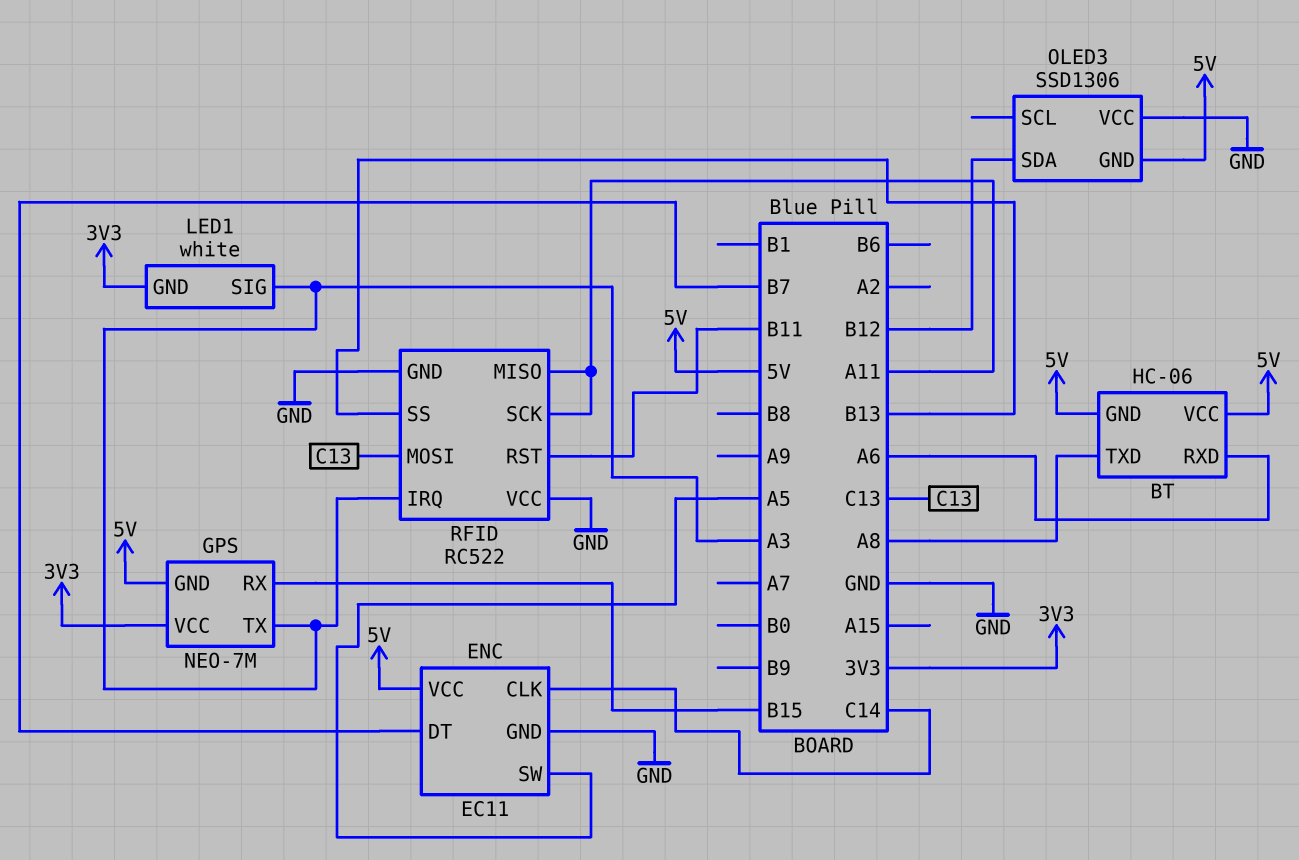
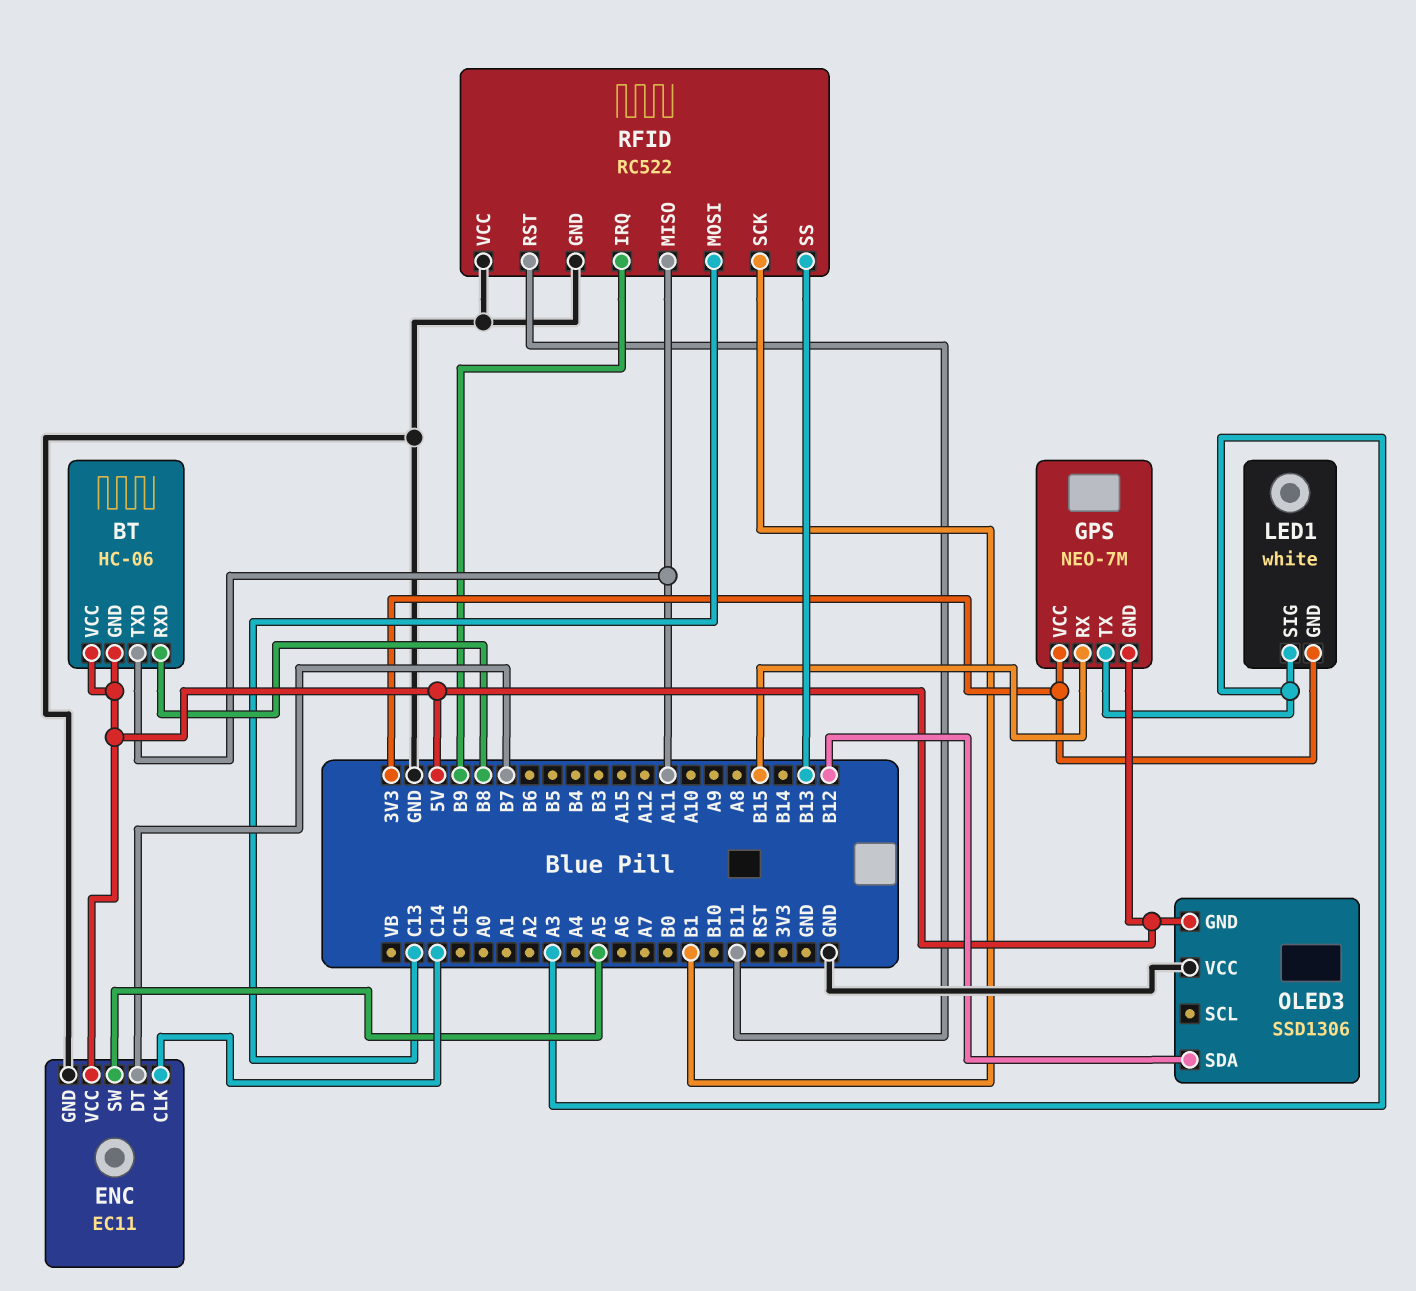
BT pin RXD: A6 -> B8
BT pin TXD: A8 -> A11
RFID pin IRQ: A3 -> B9
RFID pin SCK: A11 -> B1

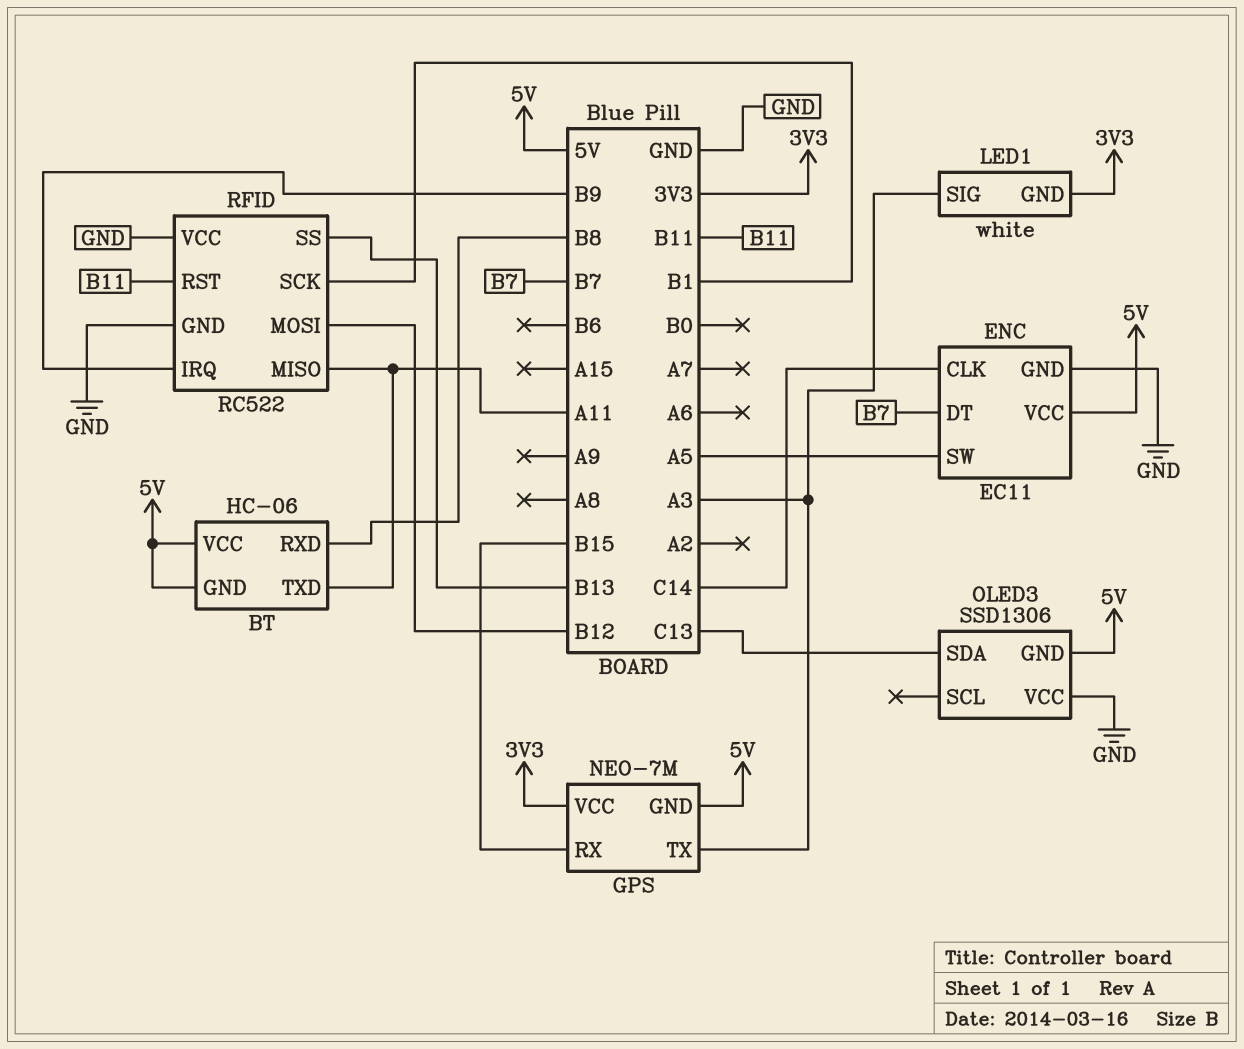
OLED3 pin SDA: B12 -> C13
RFID pin MOSI: C13 -> B12

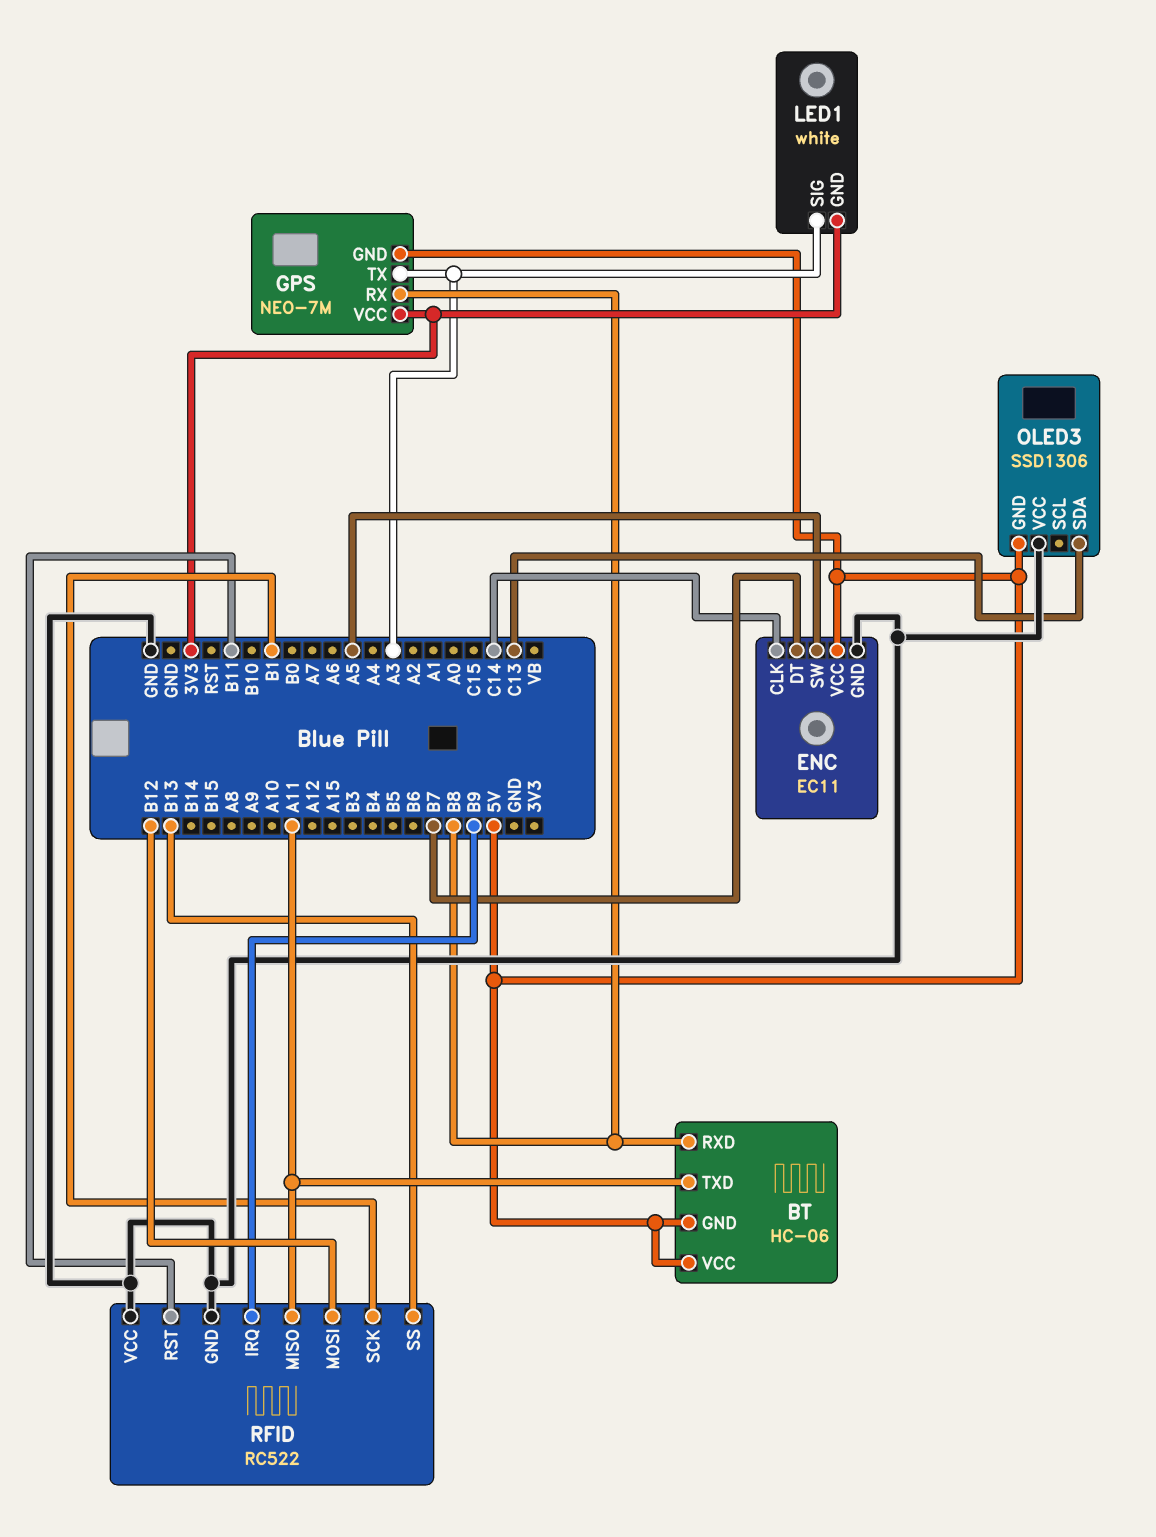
GPS pin RX: B15 -> B8

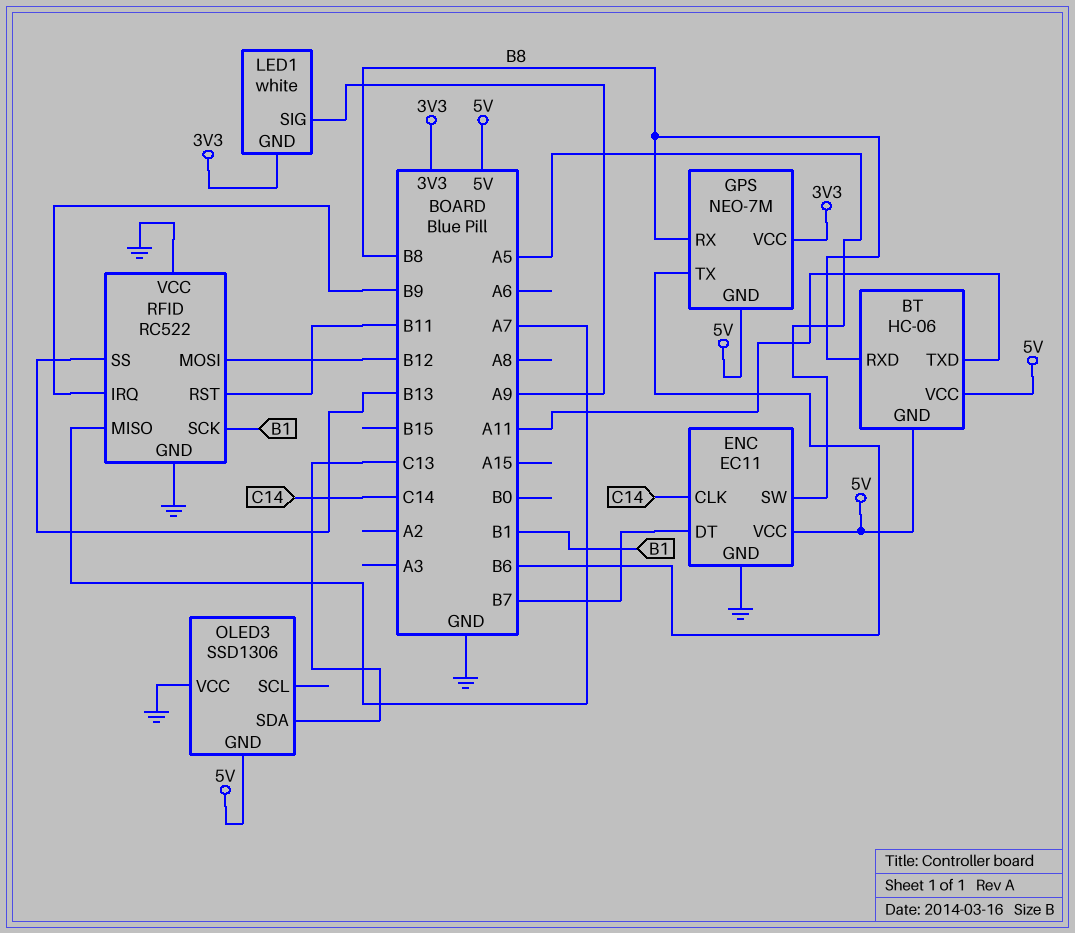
GPS pin TX: A3 -> B6
LED1 pin SIG: A3 -> A9
RFID pin MISO: A11 -> A7

